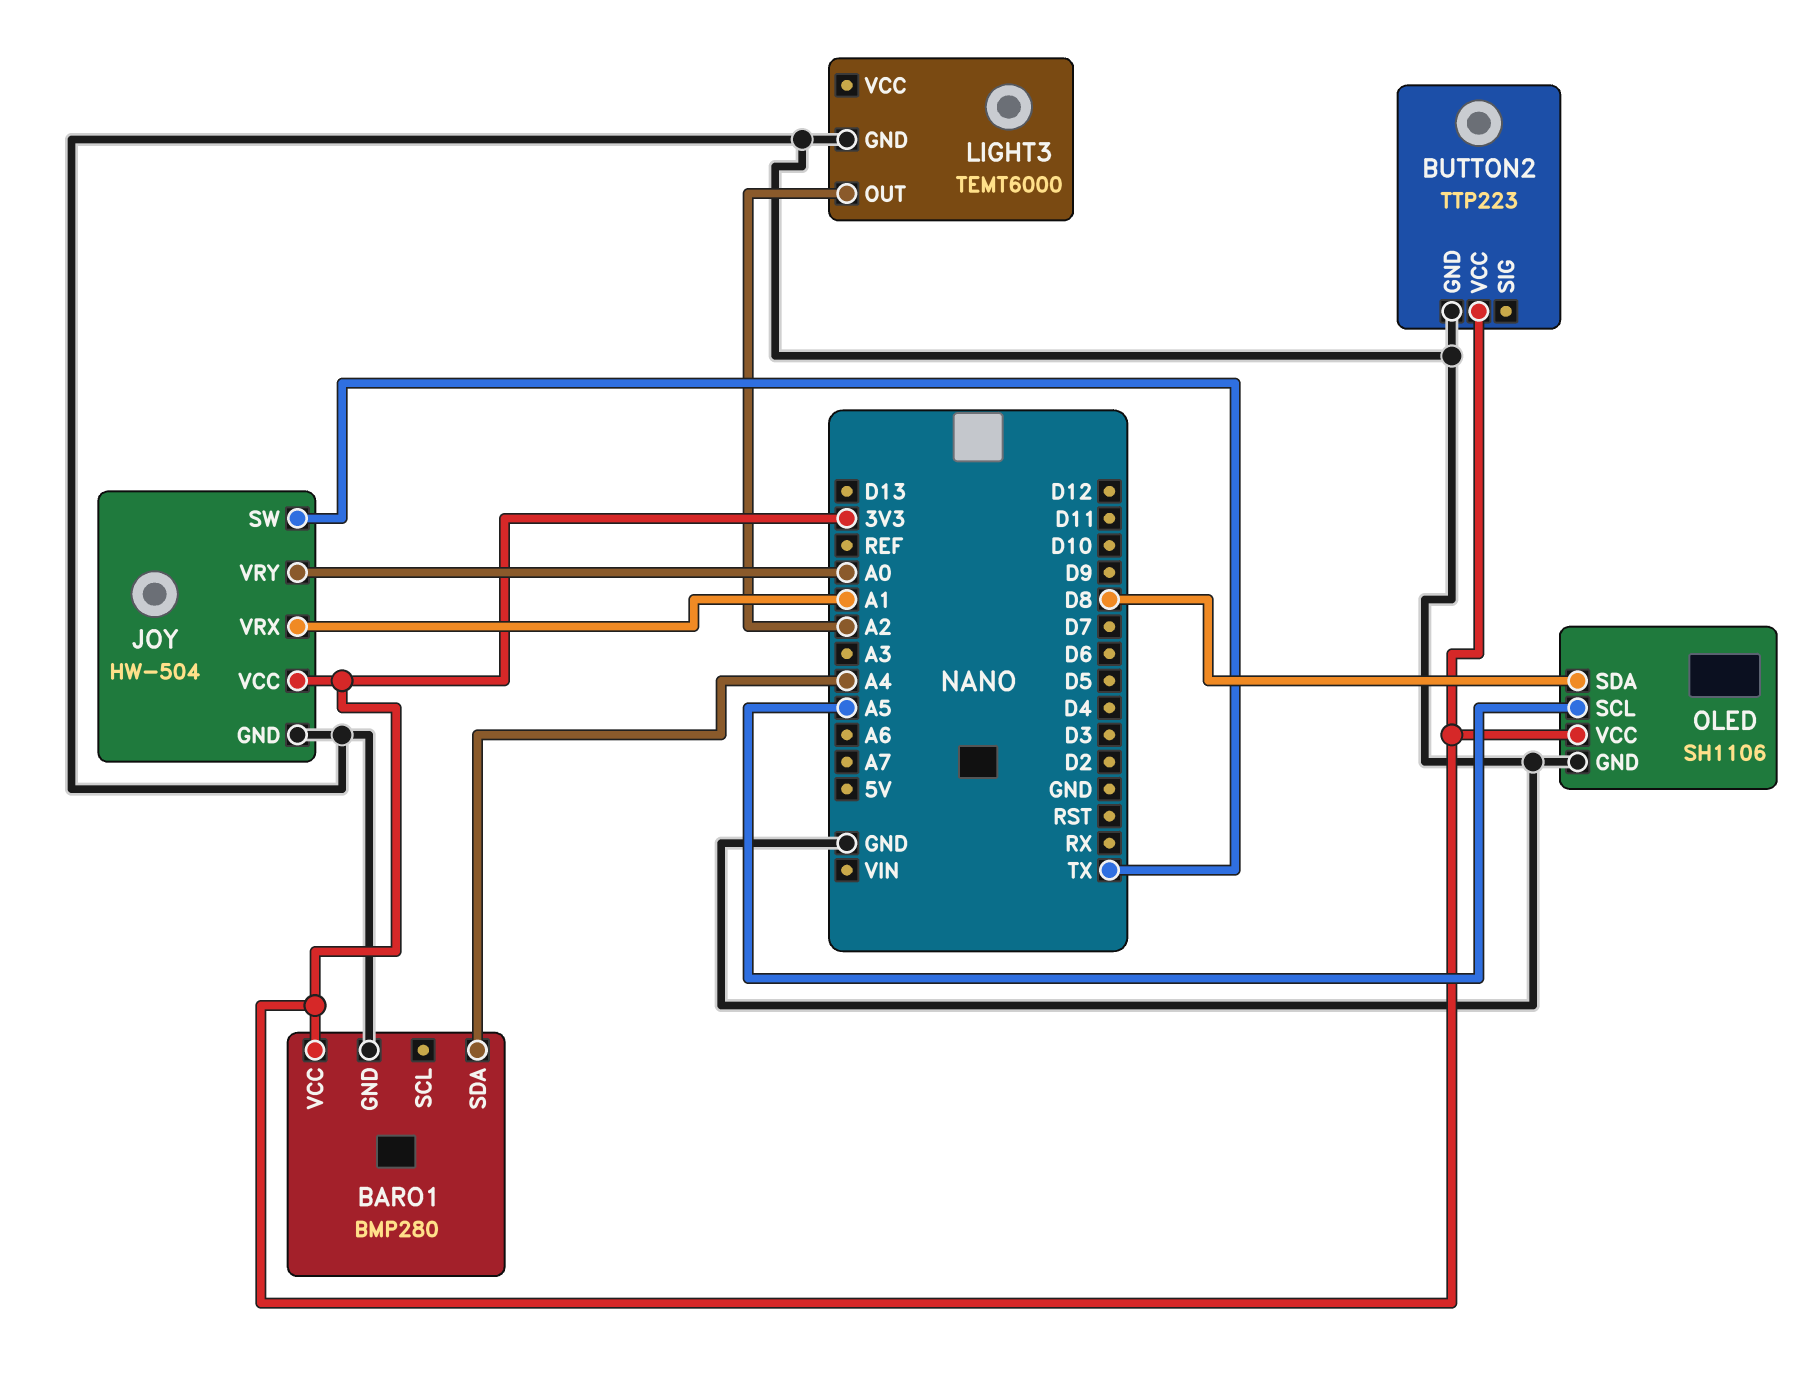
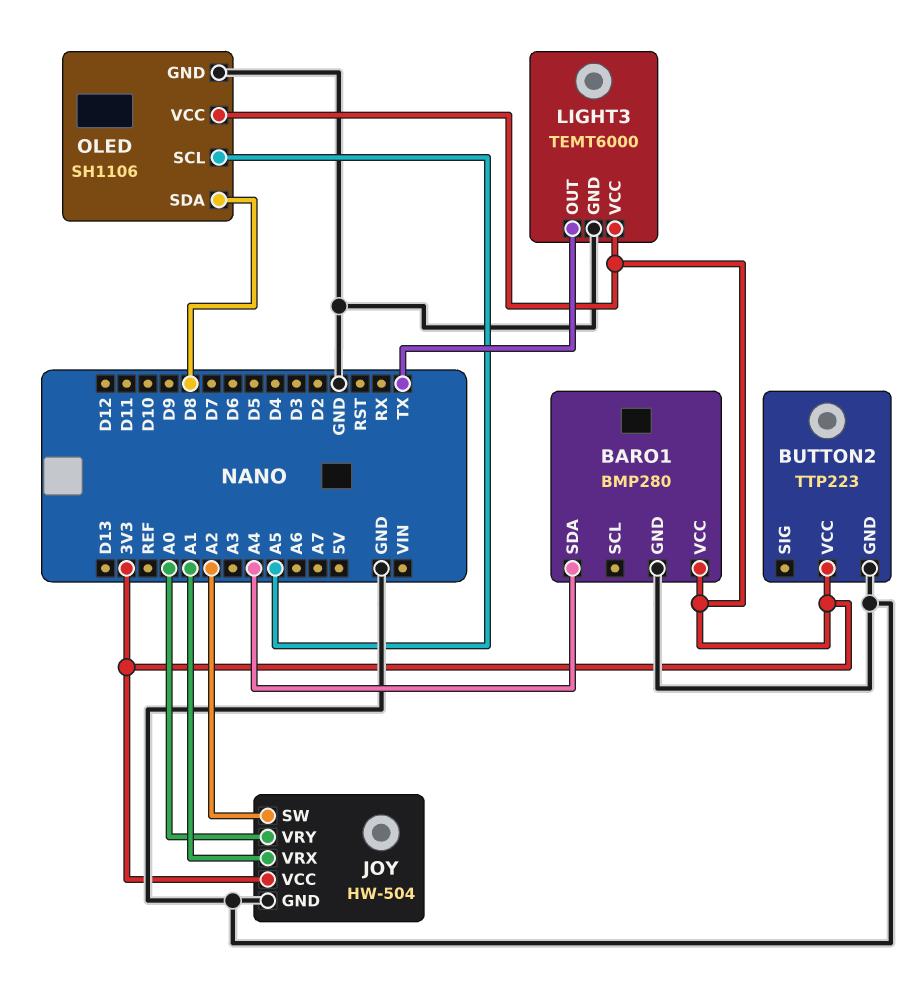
JOY pin SW: TX -> A2
LIGHT3 pin OUT: A2 -> TX
LIGHT3 pin VCC: none -> 3V3

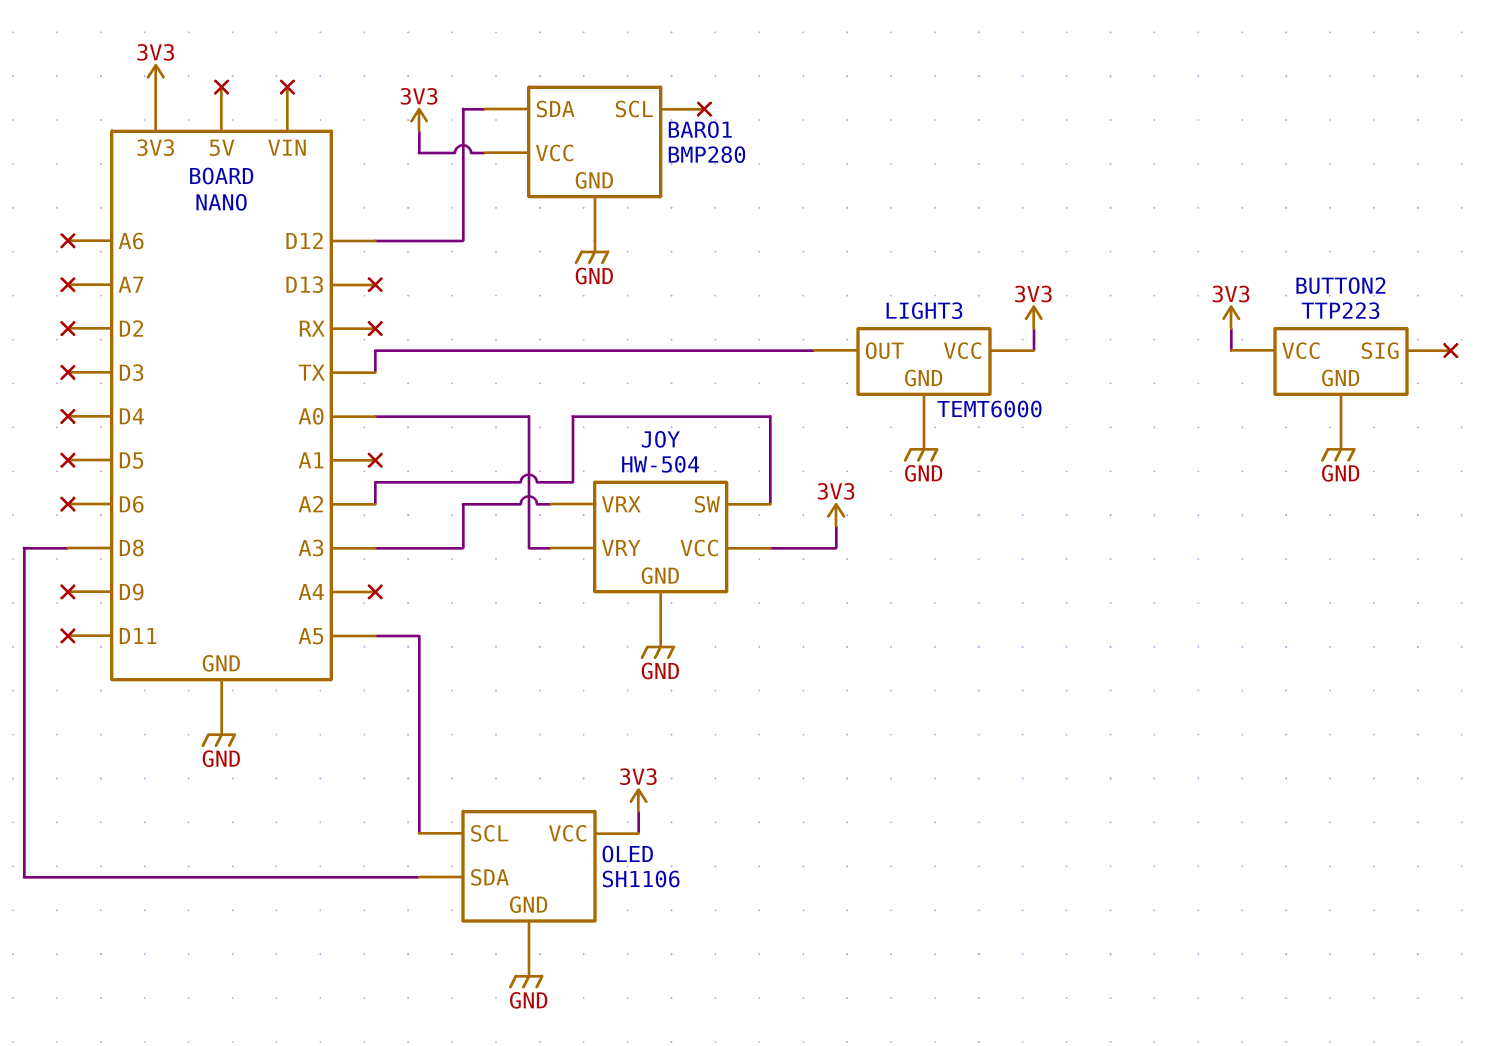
BARO1 pin SDA: A4 -> D12
JOY pin VRX: A1 -> A3

